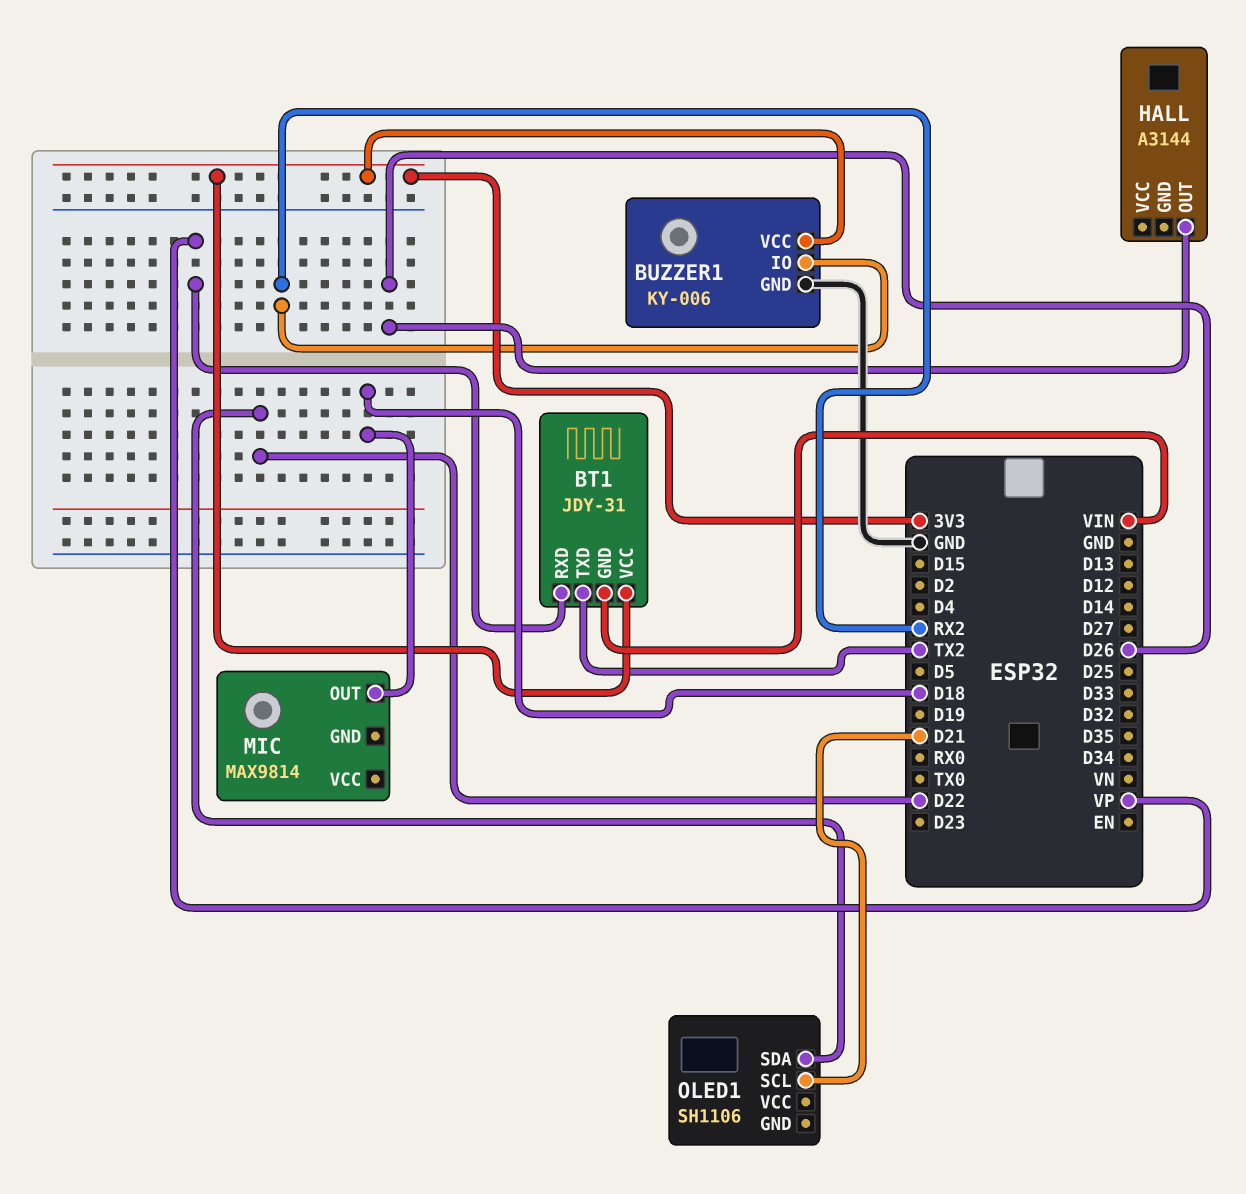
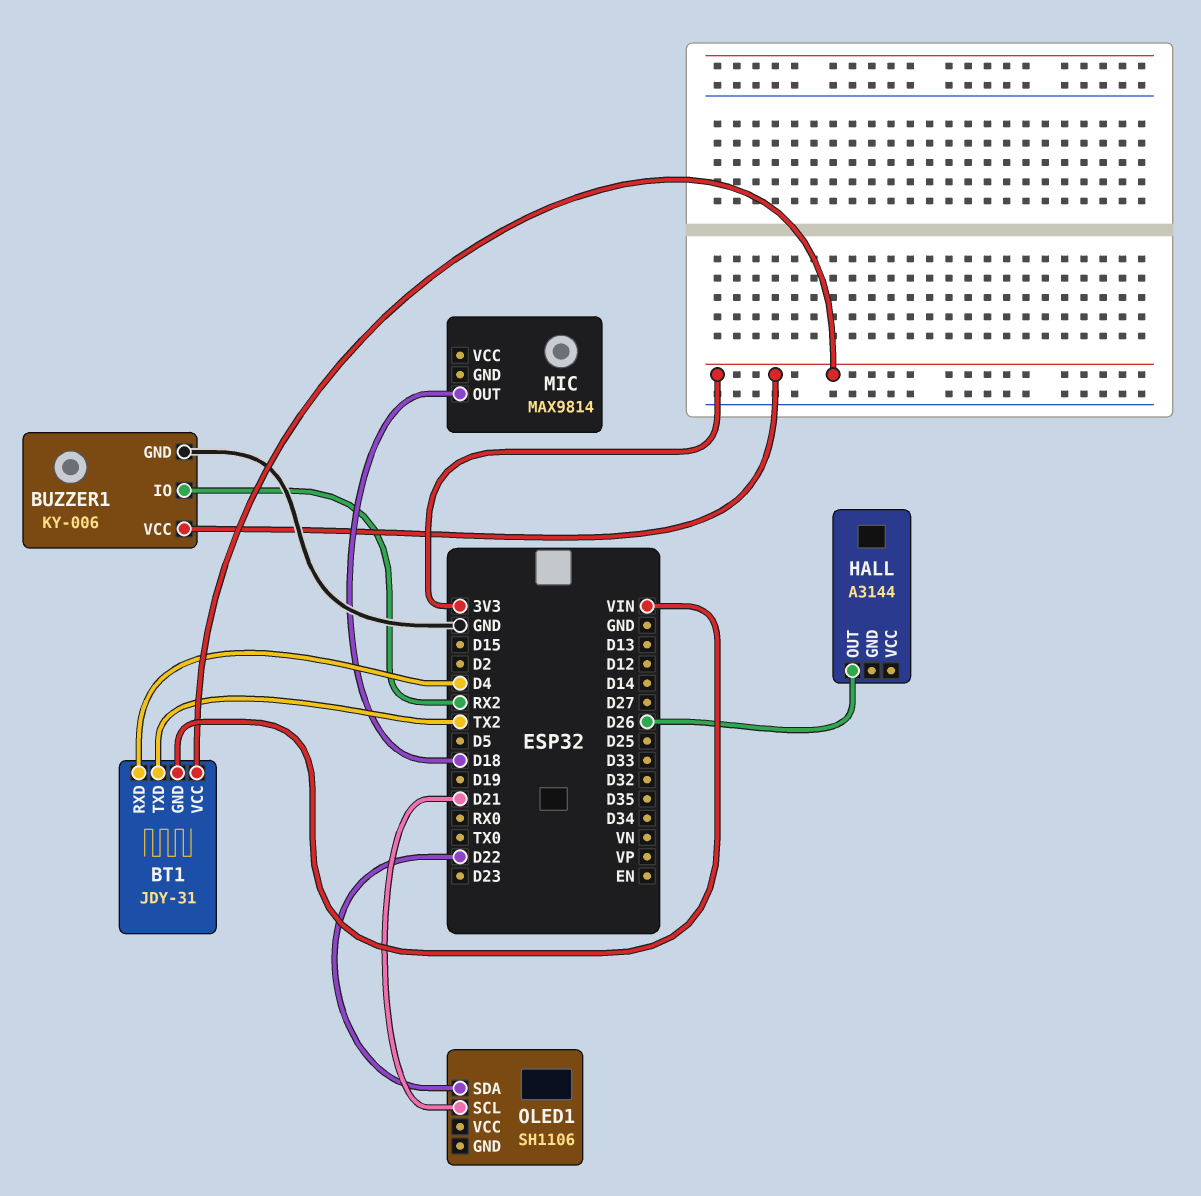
BT1 pin RXD: VP -> D4

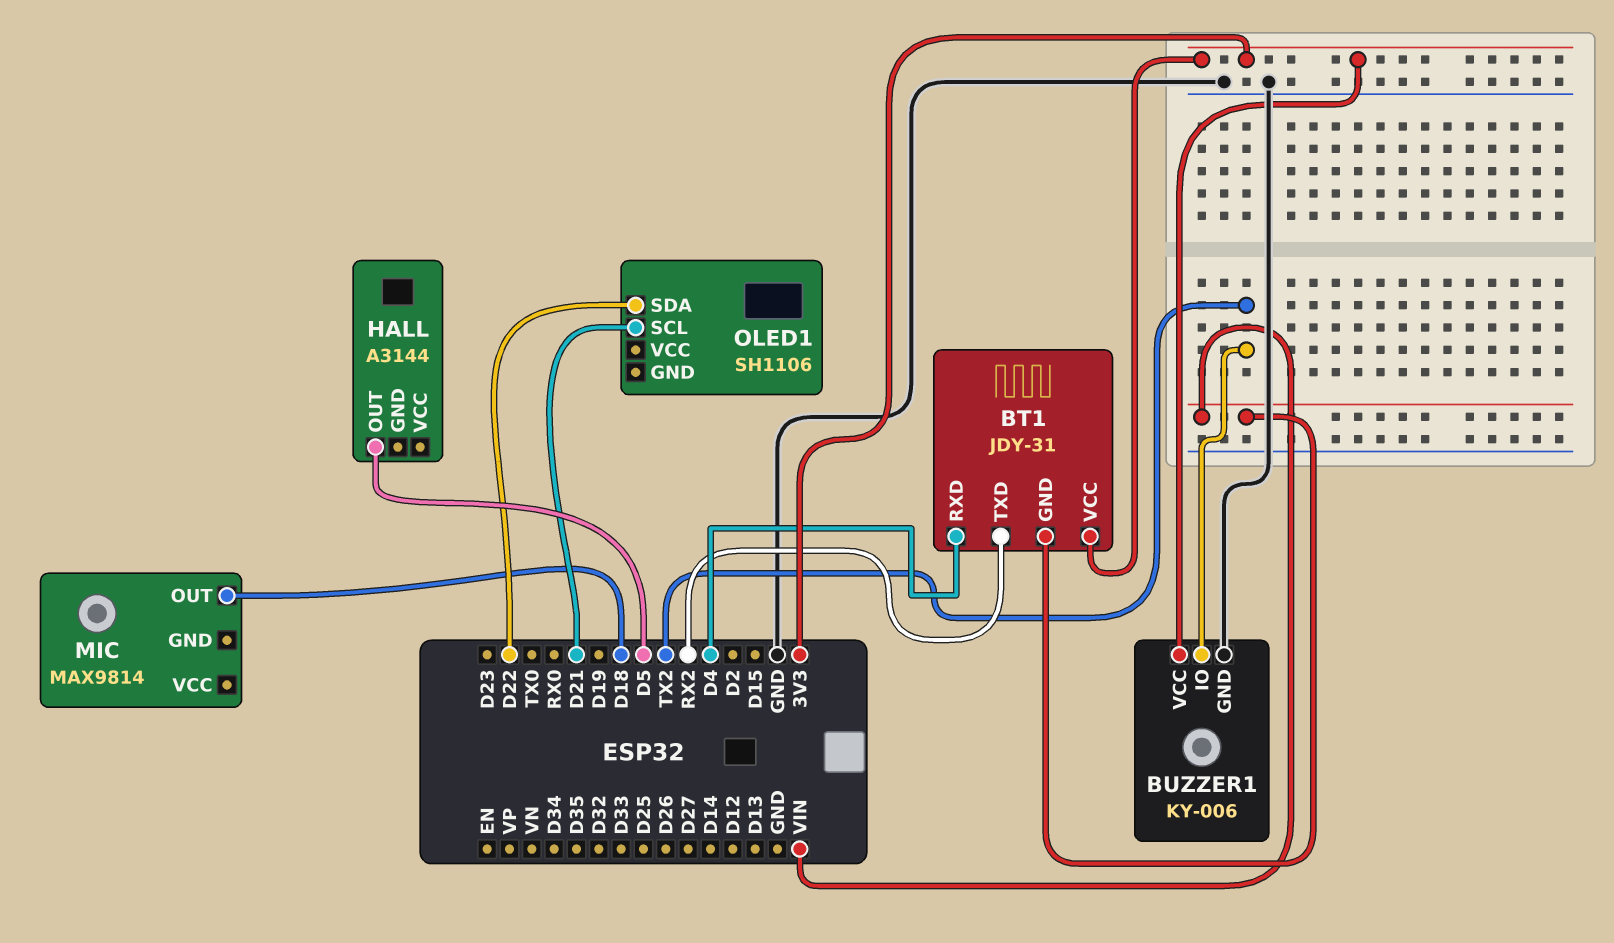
BT1 pin TXD: TX2 -> RX2
BUZZER1 pin IO: RX2 -> TX2
HALL pin OUT: D26 -> D5

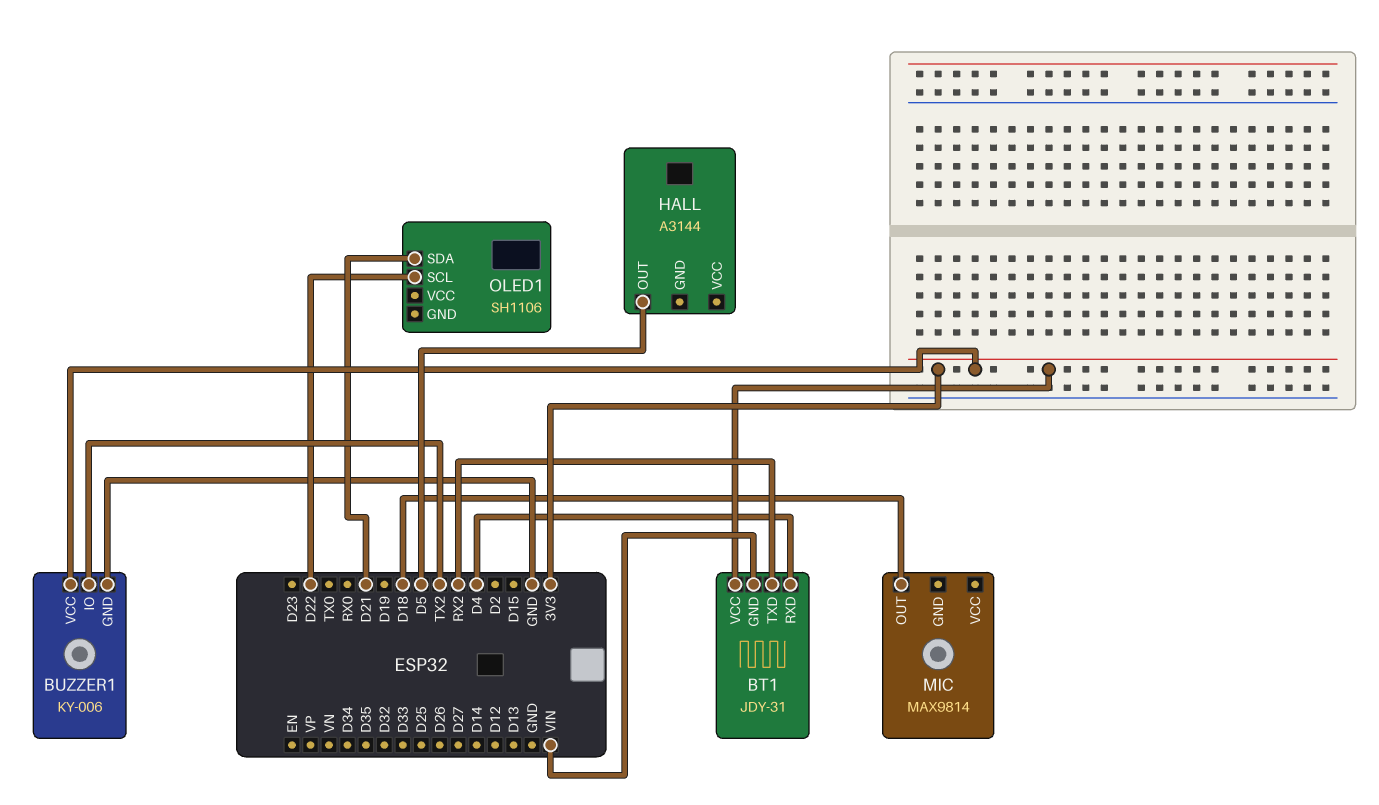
OLED1 pin SCL: D21 -> D22
OLED1 pin SDA: D22 -> D21

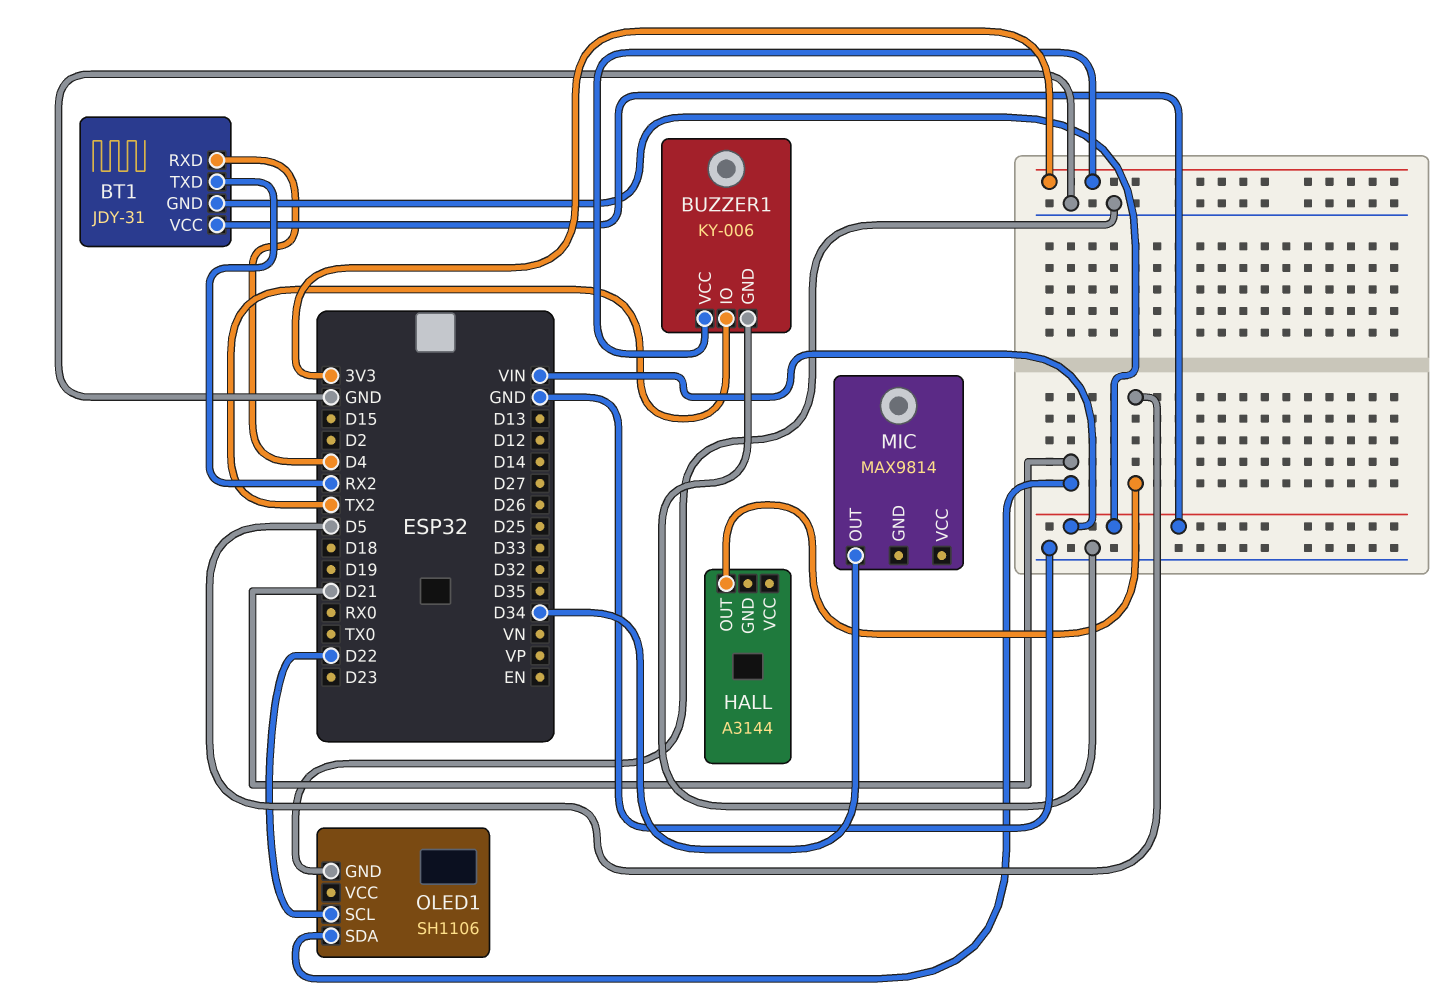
BT1 pin VCC: 3V3 -> VIN
MIC pin OUT: D18 -> D34
OLED1 pin GND: none -> GND

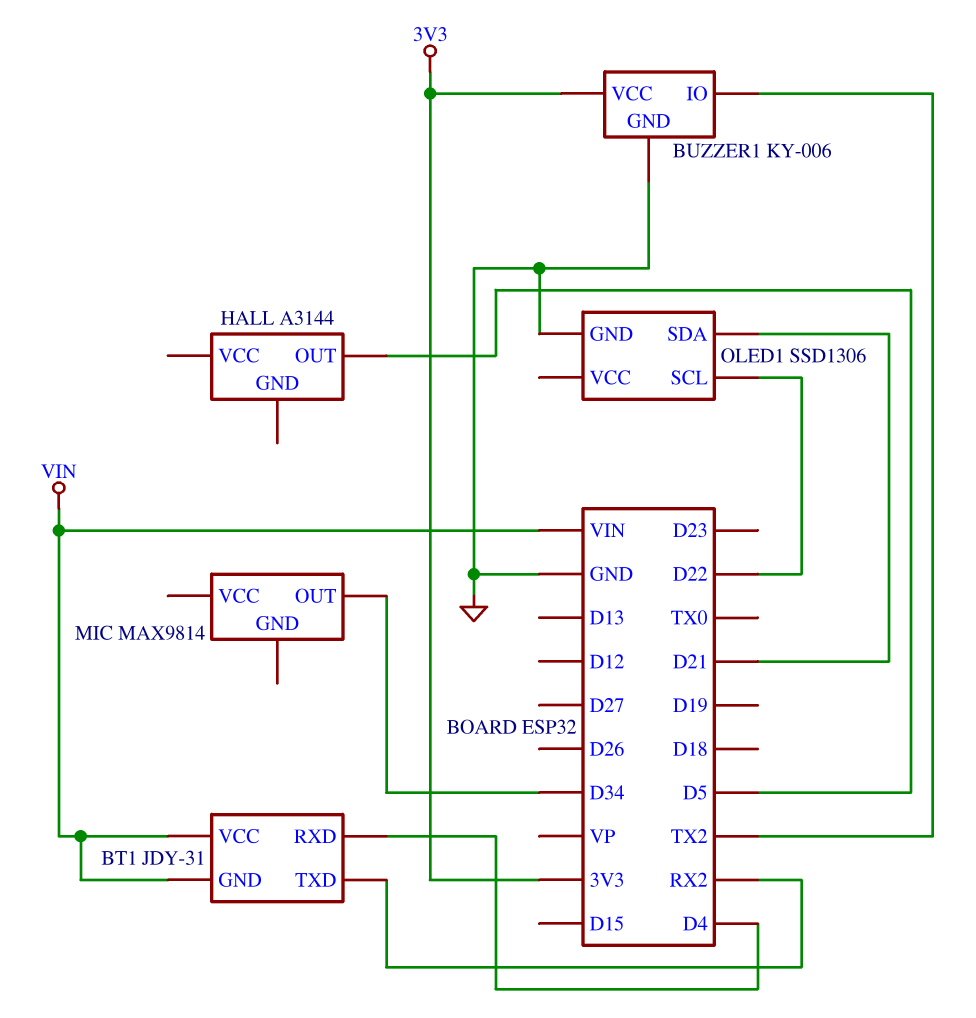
OLED1: SH1106 -> SSD1306

